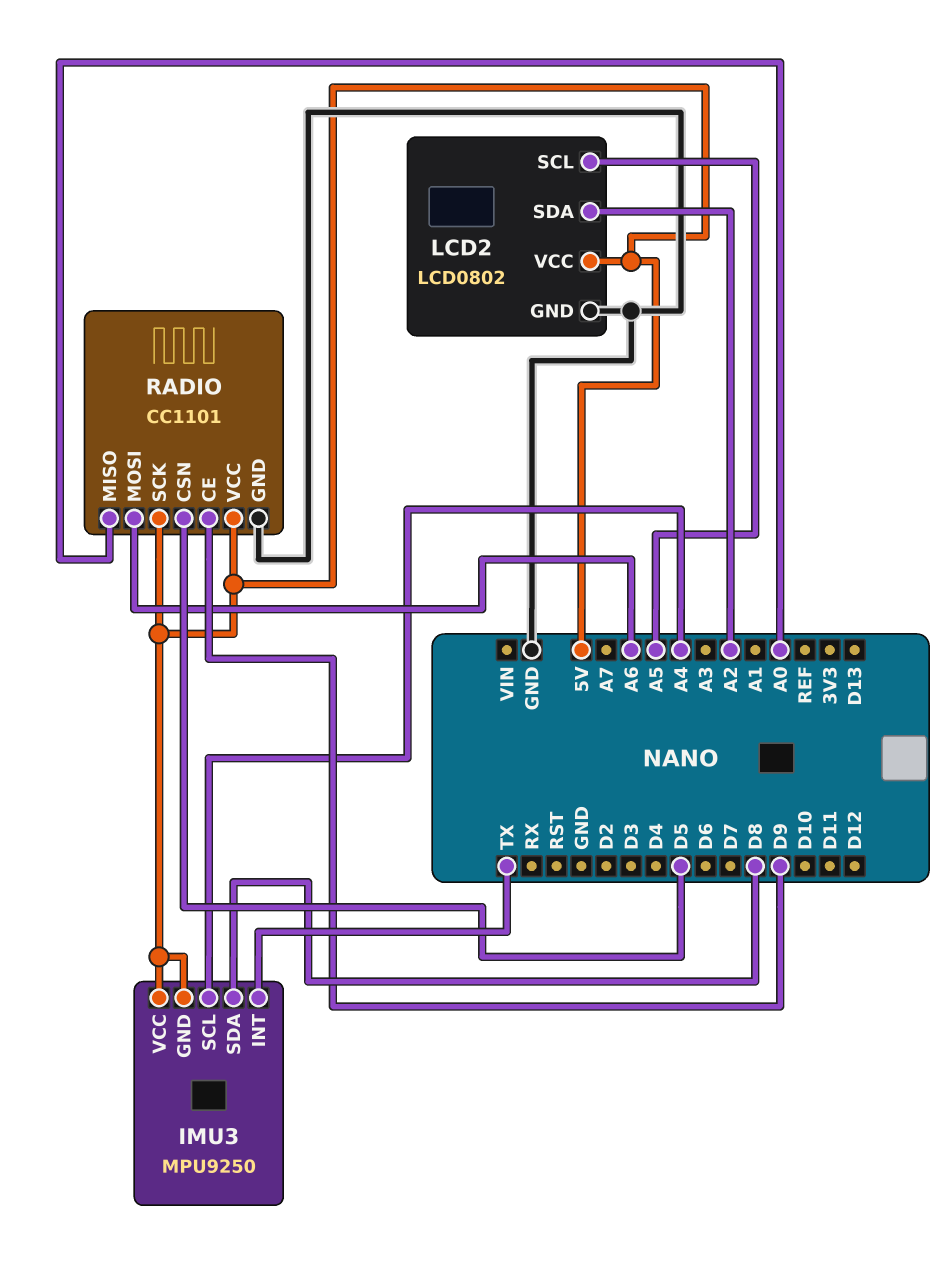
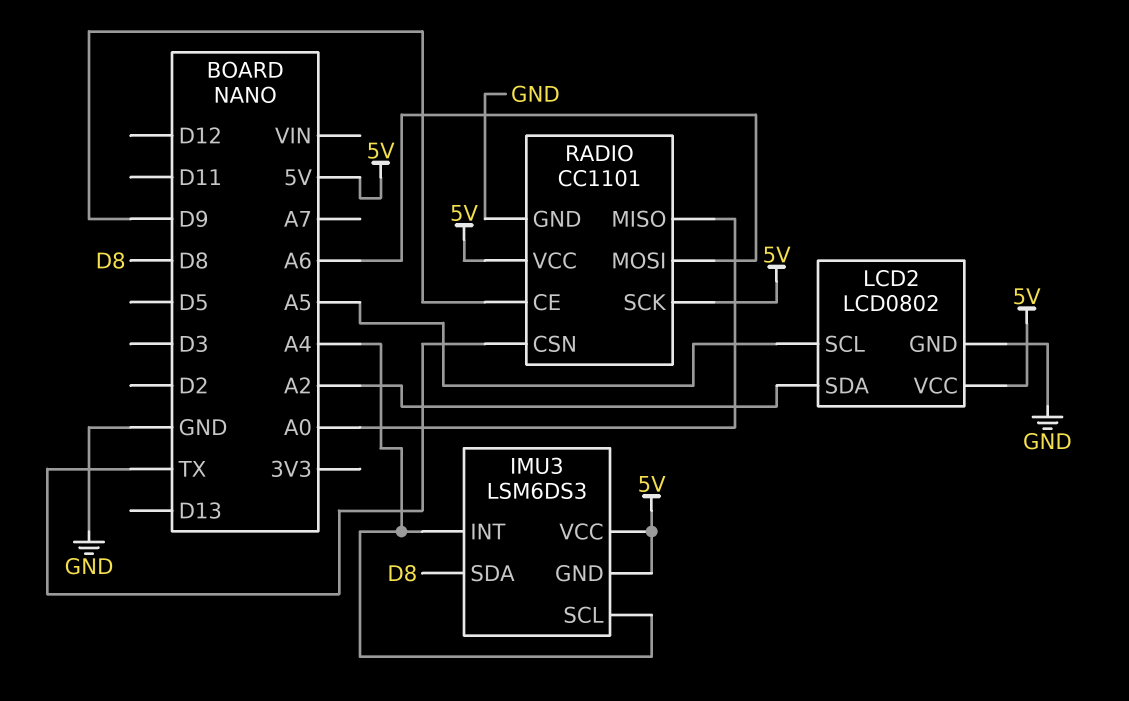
IMU3: MPU9250 -> LSM6DS3
IMU3 pin INT: TX -> A4
RADIO pin CSN: D5 -> TX

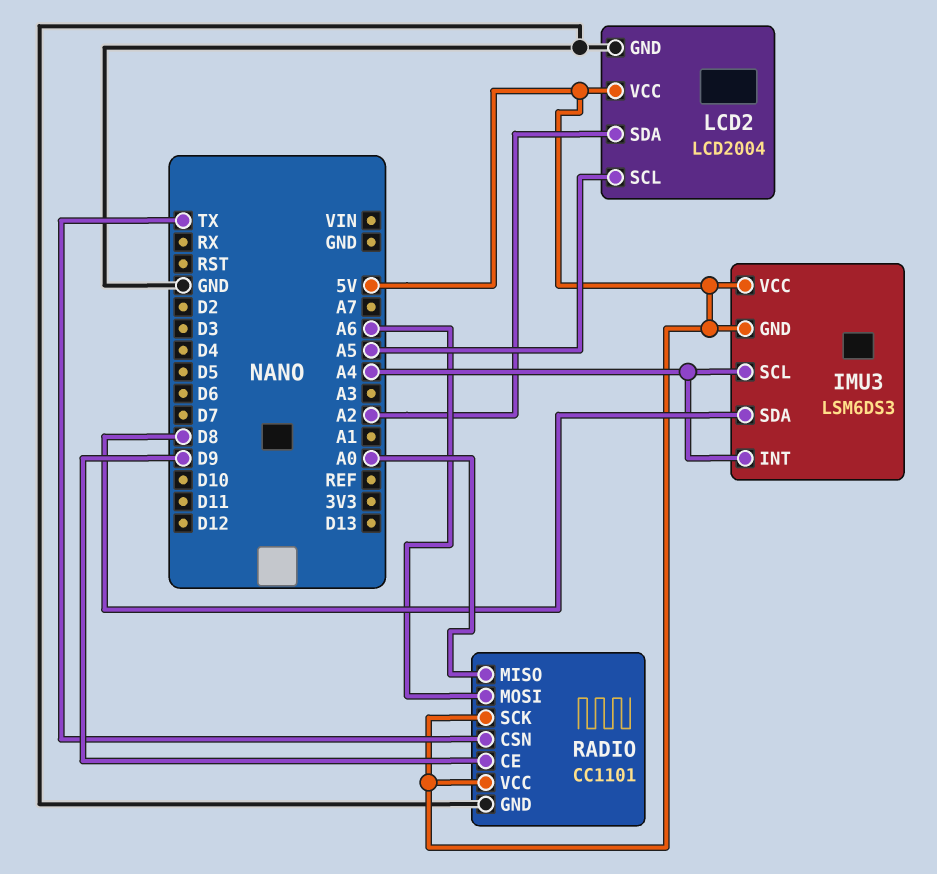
LCD2: LCD0802 -> LCD2004

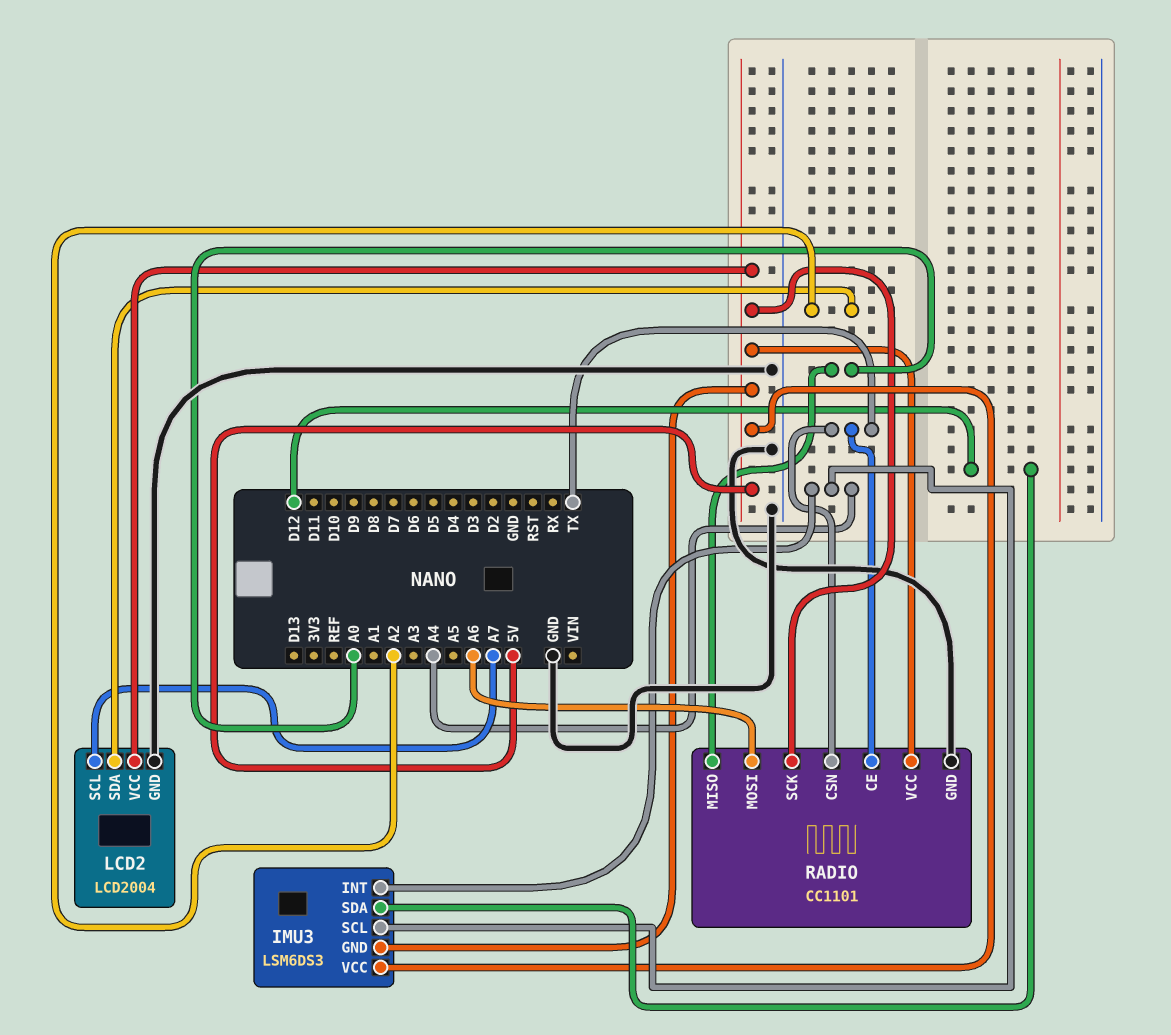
IMU3 pin SDA: D8 -> D12
LCD2 pin SCL: A5 -> A7
RADIO pin CE: D9 -> TX

